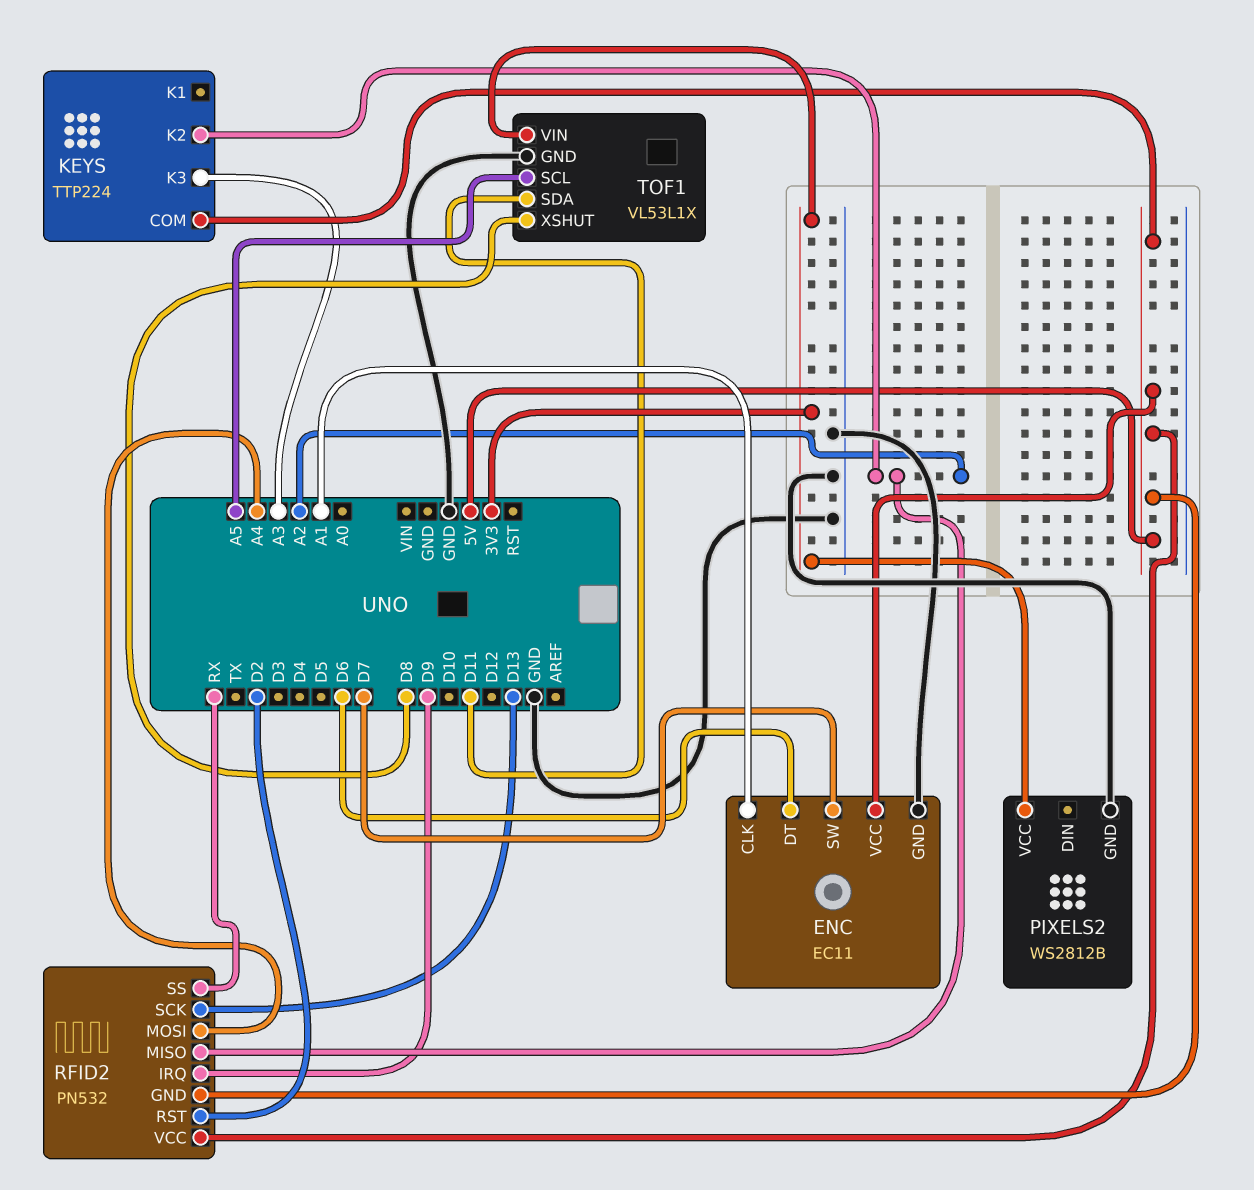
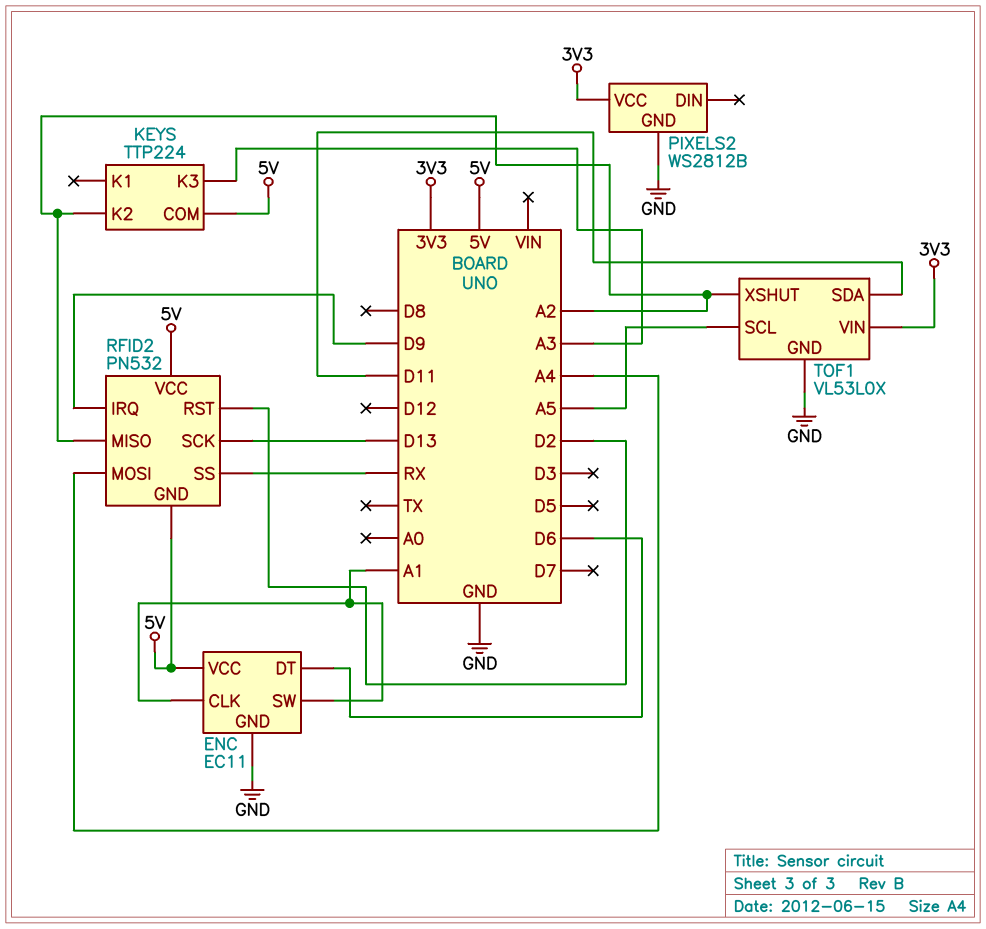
ENC pin SW: D7 -> A1
TOF1: VL53L1X -> VL53L0X
TOF1 pin XSHUT: D8 -> A2

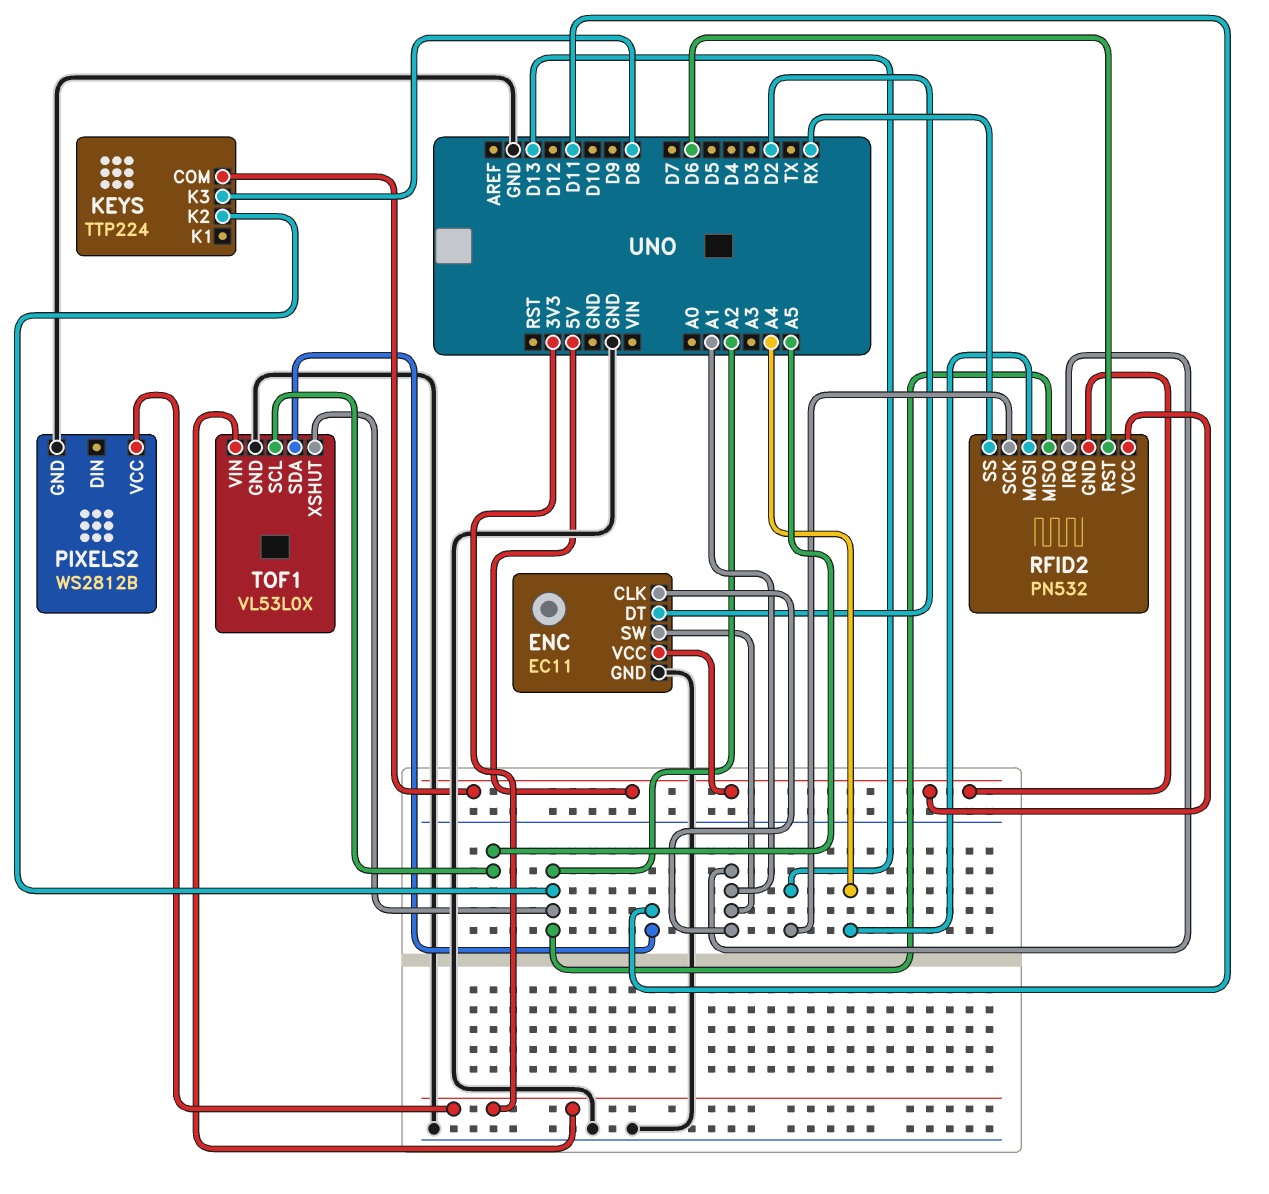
ENC pin DT: D6 -> D2
KEYS pin K3: A3 -> D8
RFID2 pin IRQ: D9 -> A1
RFID2 pin RST: D2 -> D6

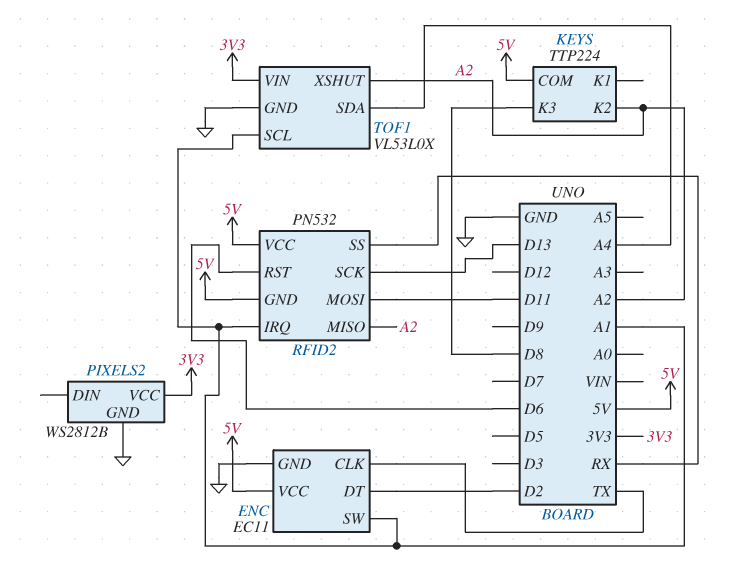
ENC pin CLK: A1 -> TX
RFID2 pin MOSI: A4 -> D11
TOF1 pin SCL: A5 -> A1
TOF1 pin SDA: D11 -> A4

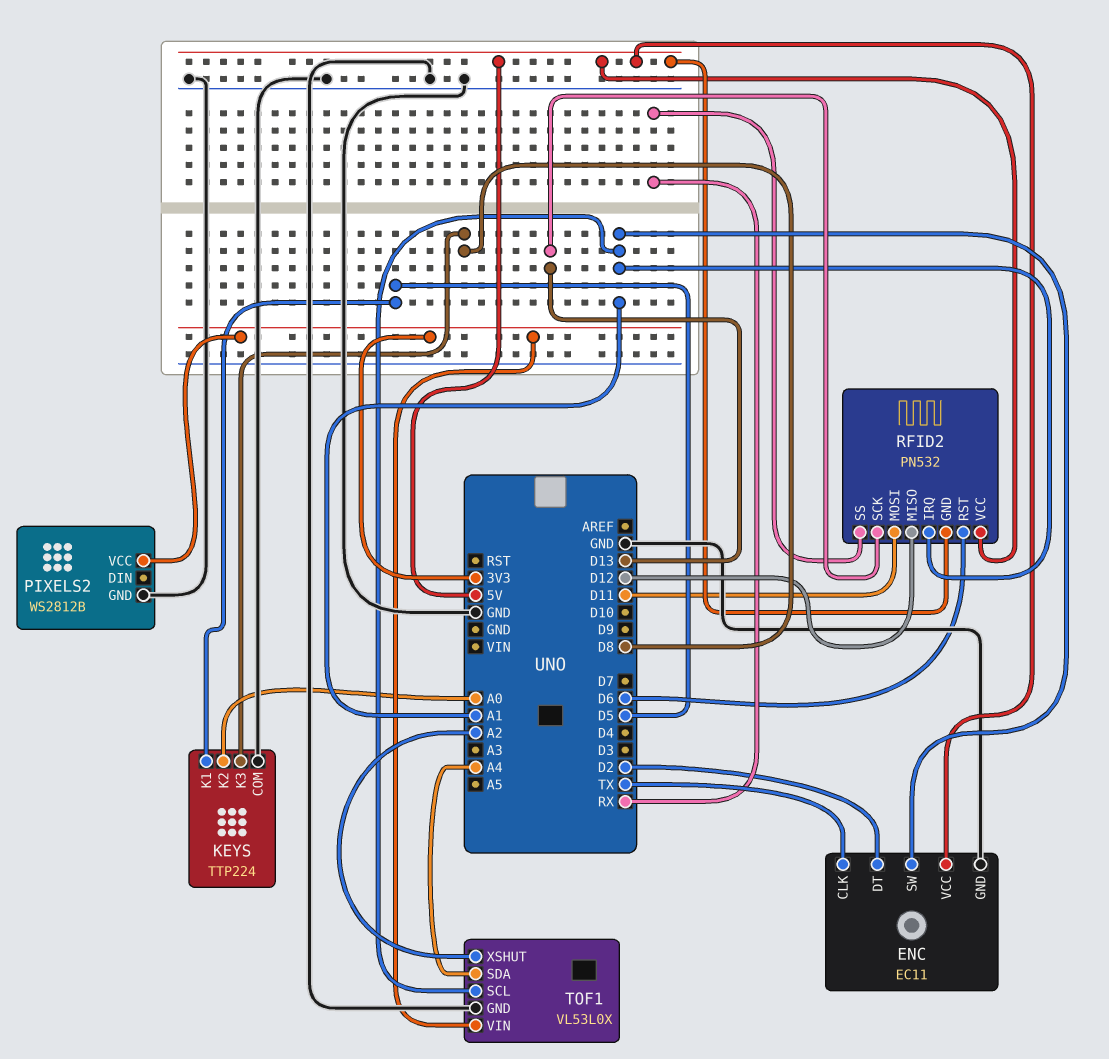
KEYS pin COM: 5V -> GND
KEYS pin K1: none -> D5
KEYS pin K2: A2 -> A0
RFID2 pin MISO: A2 -> D12

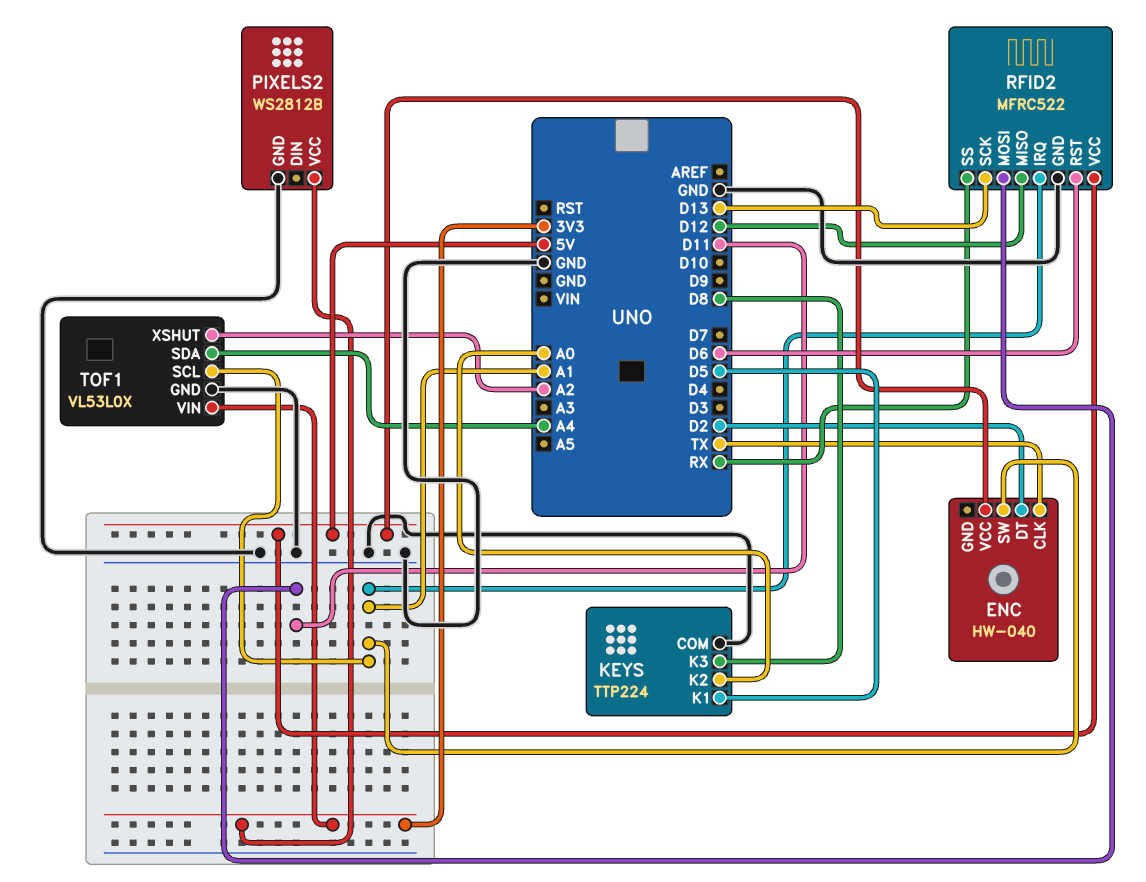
ENC: EC11 -> HW-040
ENC pin GND: GND -> none
RFID2: PN532 -> MFRC522
RFID2 pin GND: 5V -> GND

